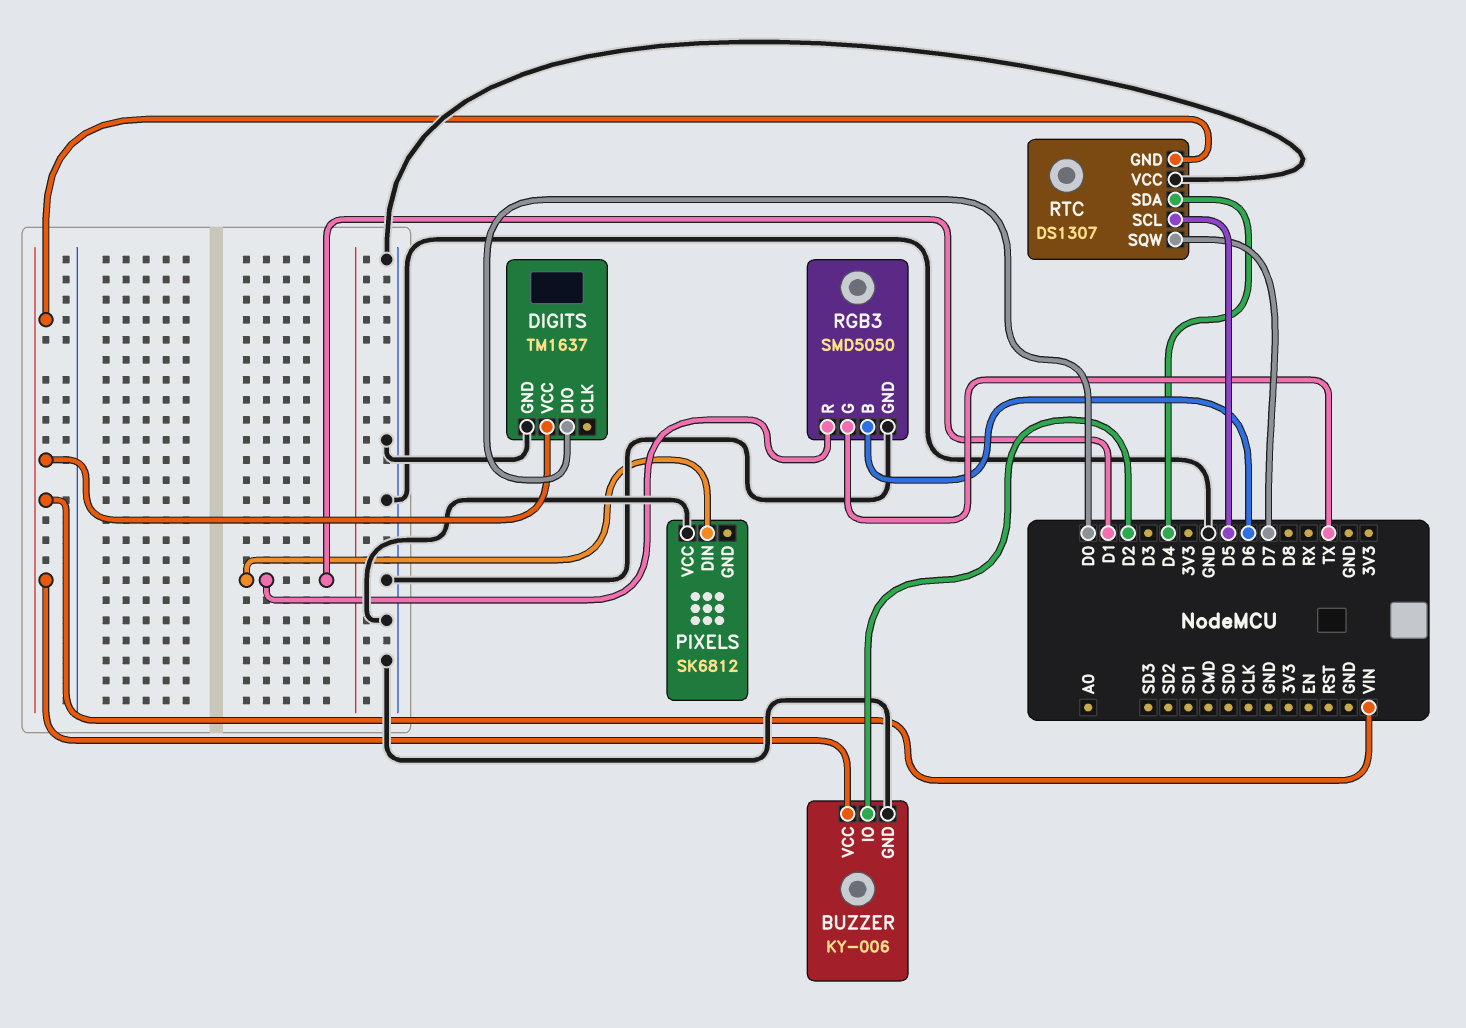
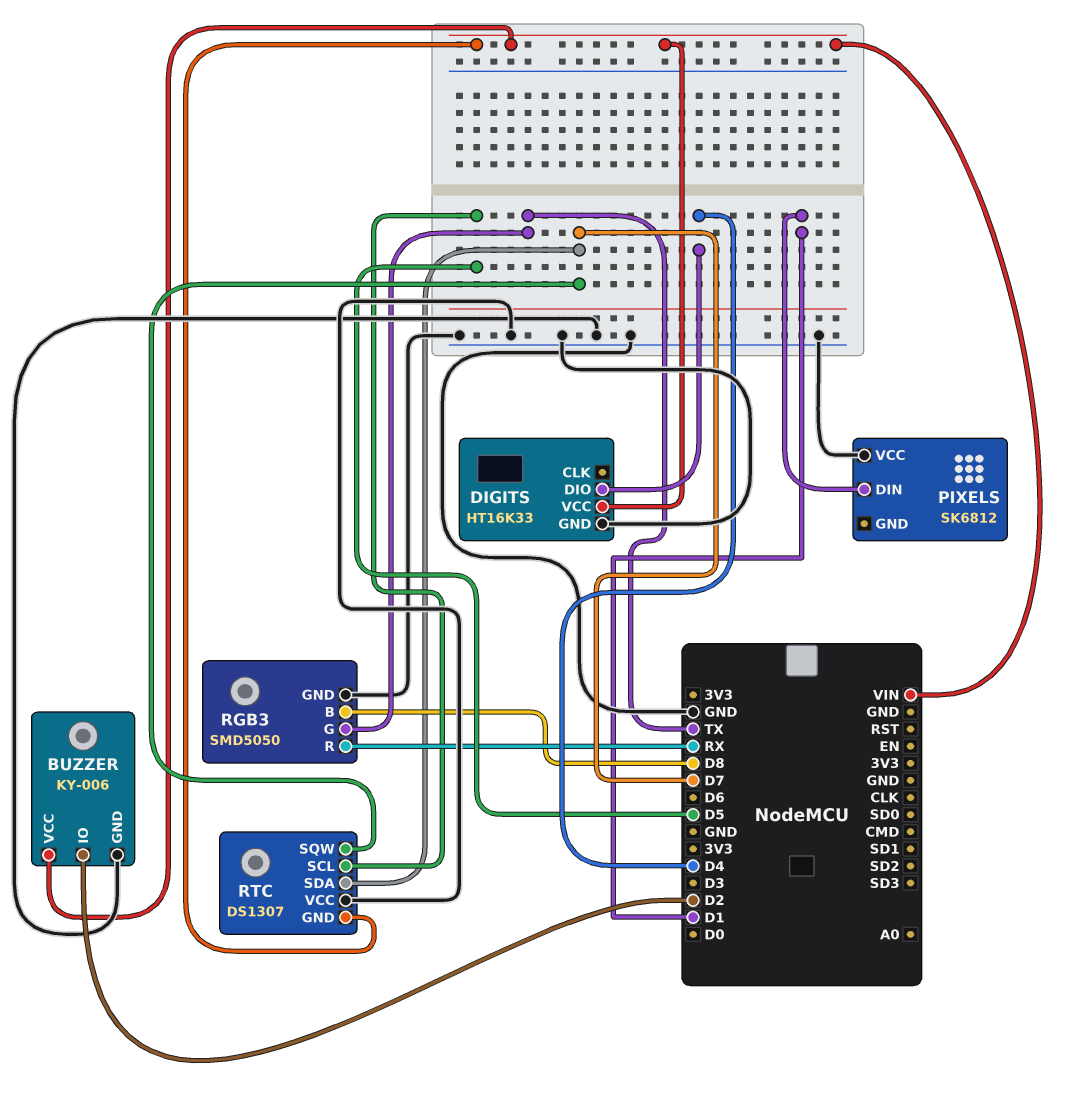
DIGITS: TM1637 -> HT16K33
DIGITS pin DIO: D0 -> D4
RGB3 pin B: D6 -> D8
RGB3 pin R: D1 -> RX
RTC pin SDA: D4 -> D7

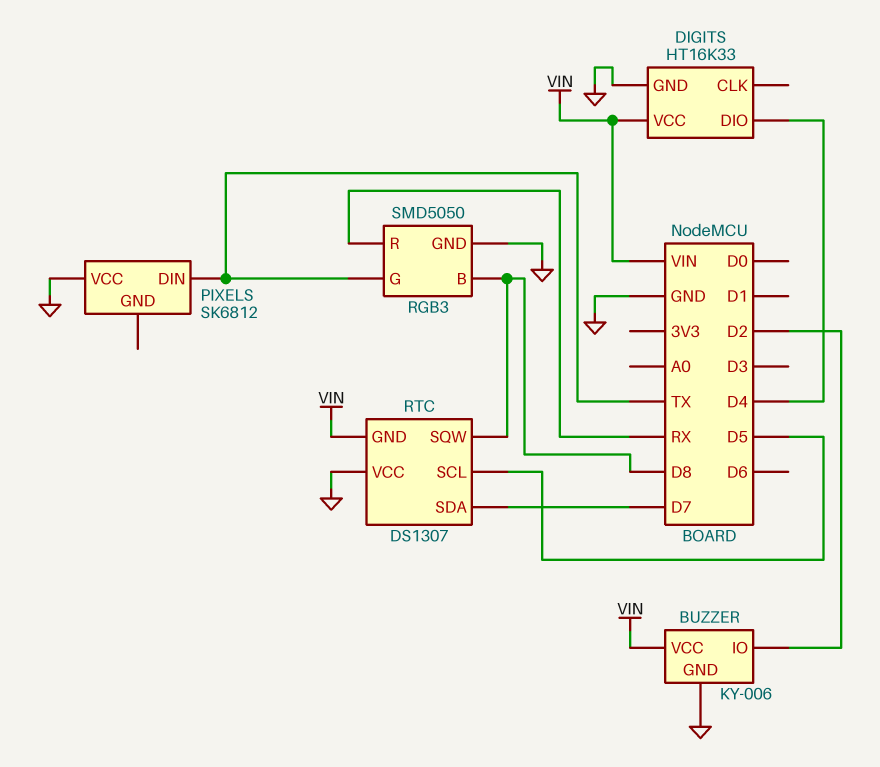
PIXELS pin DIN: D1 -> TX
RTC pin SQW: D7 -> D8

